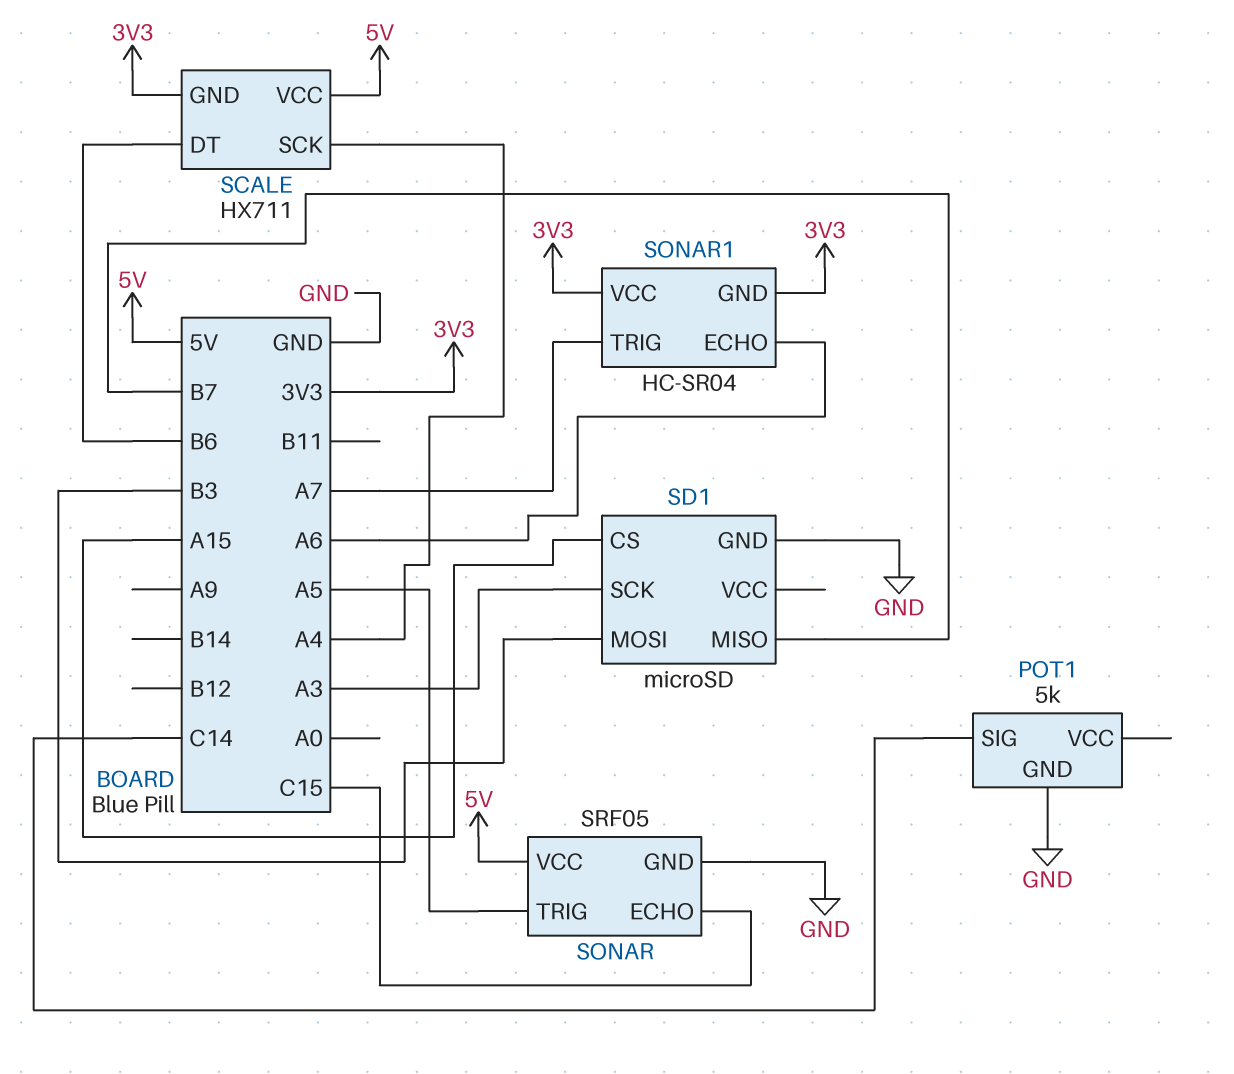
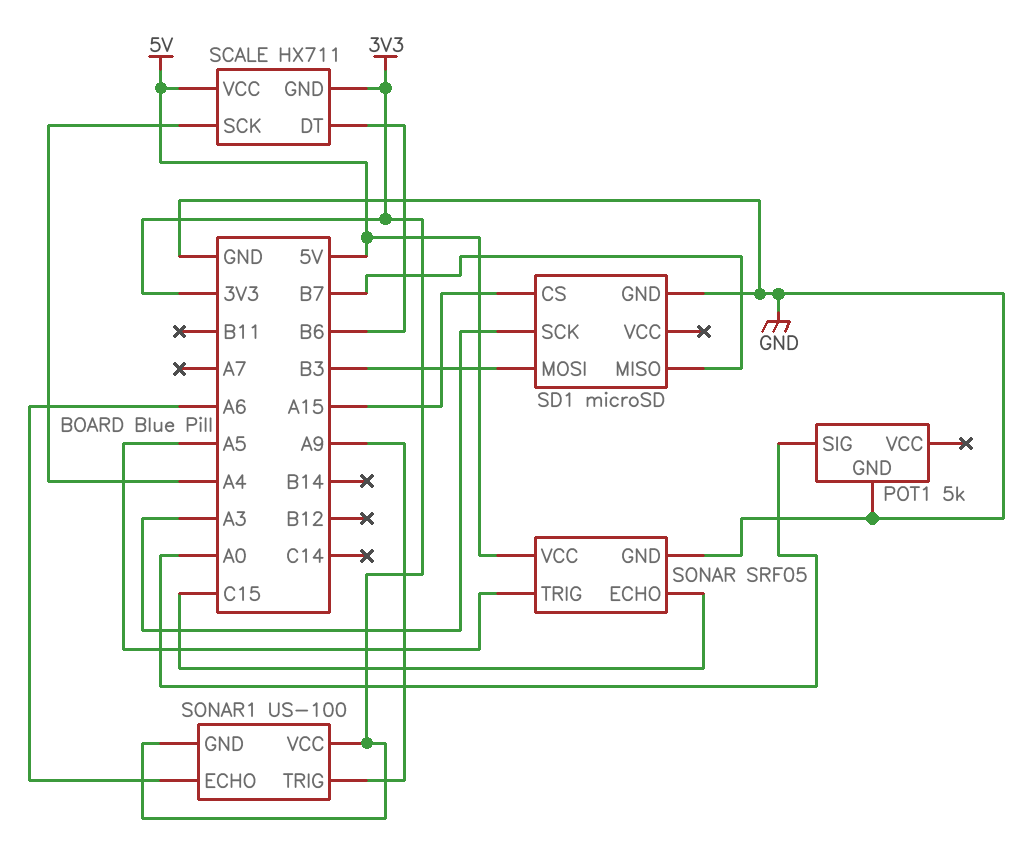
POT1 pin SIG: C14 -> A0
SONAR1: HC-SR04 -> US-100
SONAR1 pin TRIG: A7 -> A9

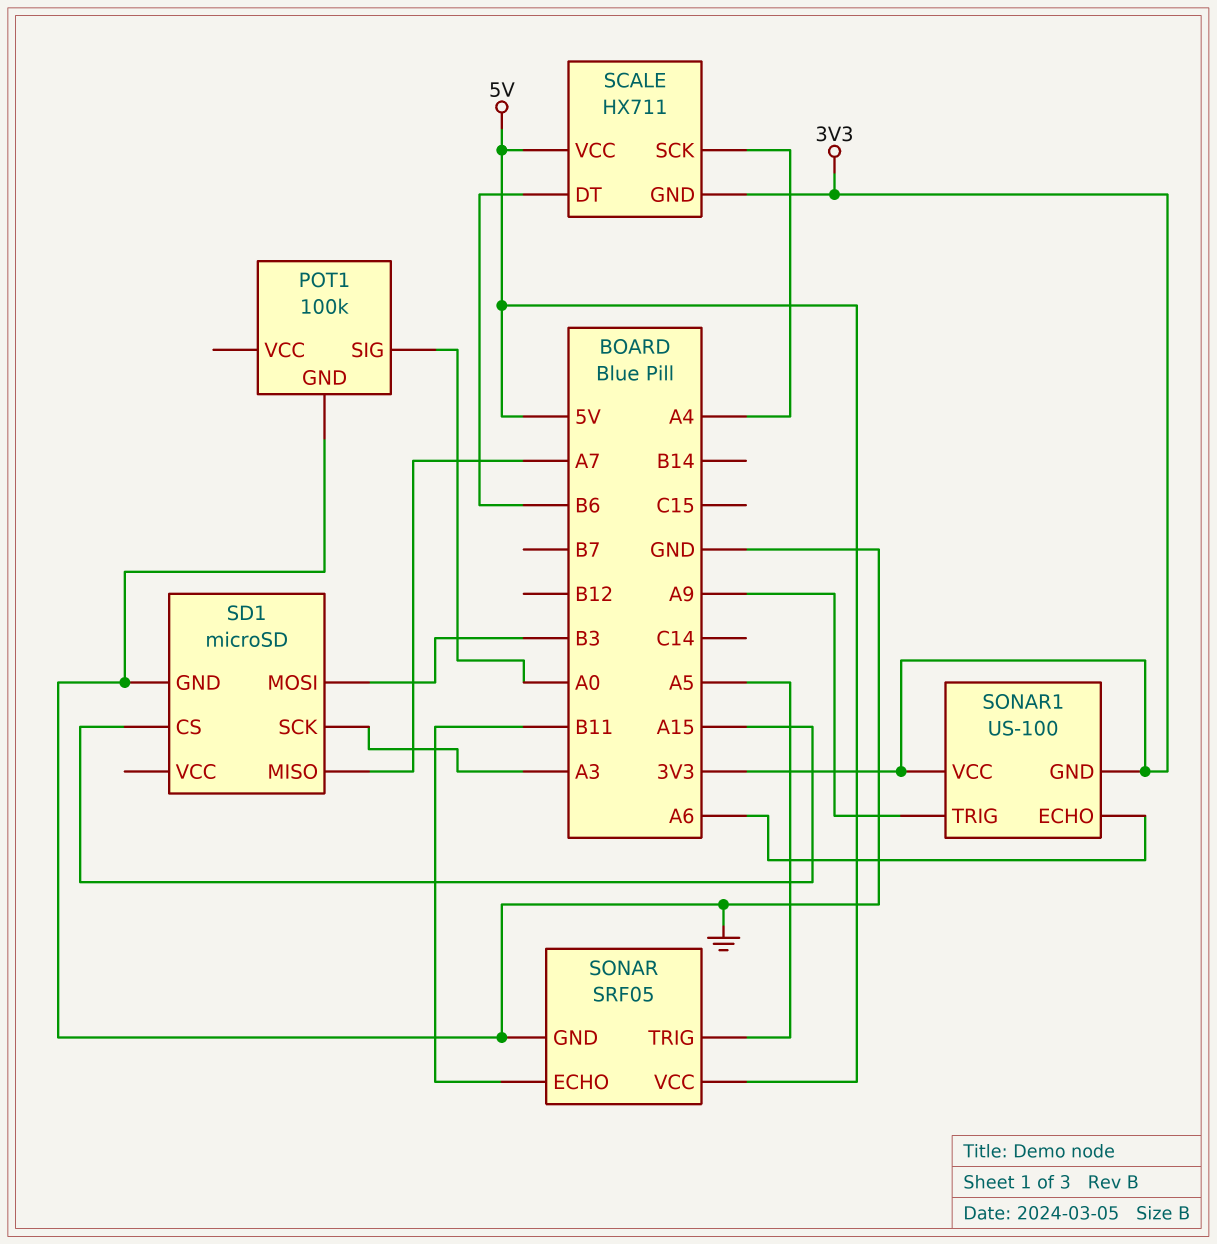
POT1: 5k -> 100k
SD1 pin MISO: B7 -> A7
SONAR pin ECHO: C15 -> B11

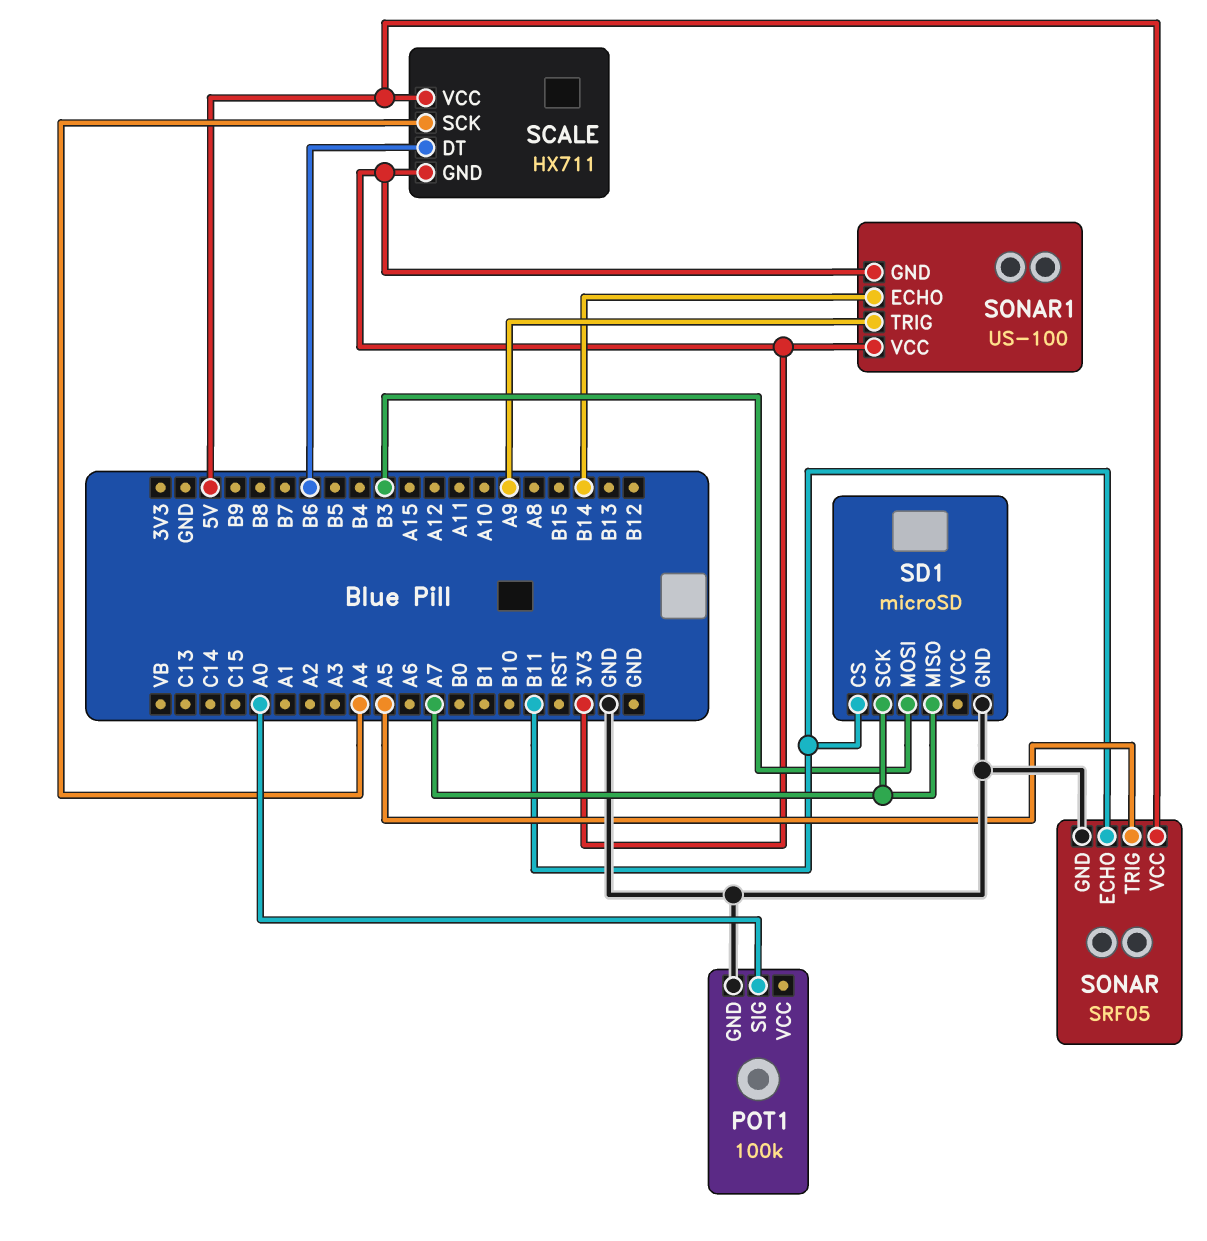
SD1 pin CS: A15 -> B11
SD1 pin SCK: A3 -> A7
SONAR1 pin ECHO: A6 -> B14

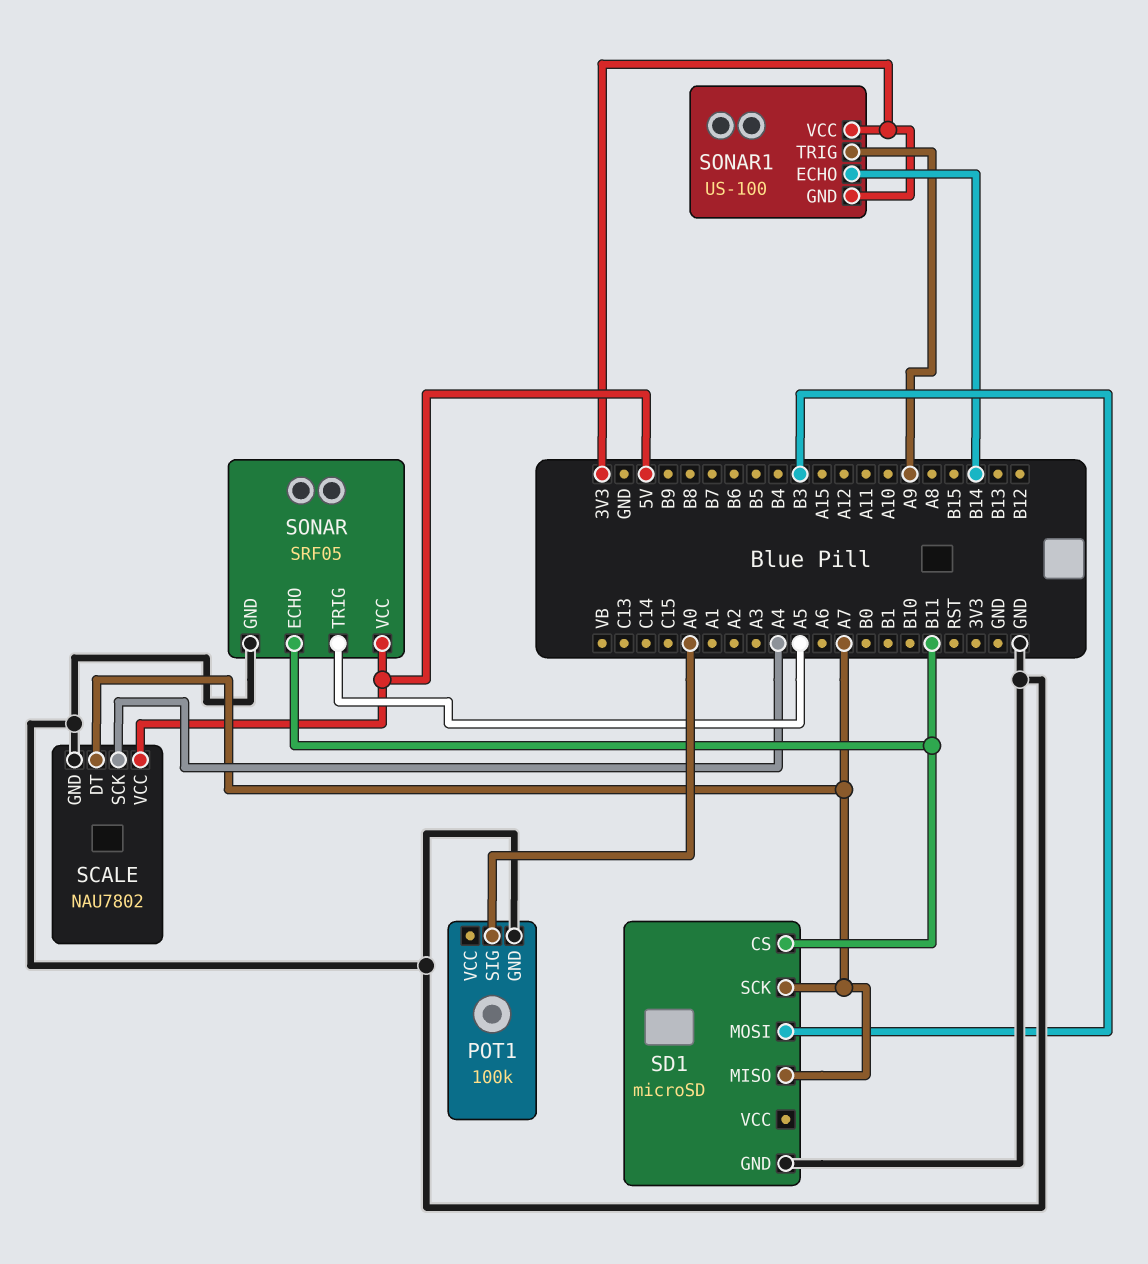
SCALE: HX711 -> NAU7802
SCALE pin DT: B6 -> A7
SCALE pin GND: 3V3 -> GND

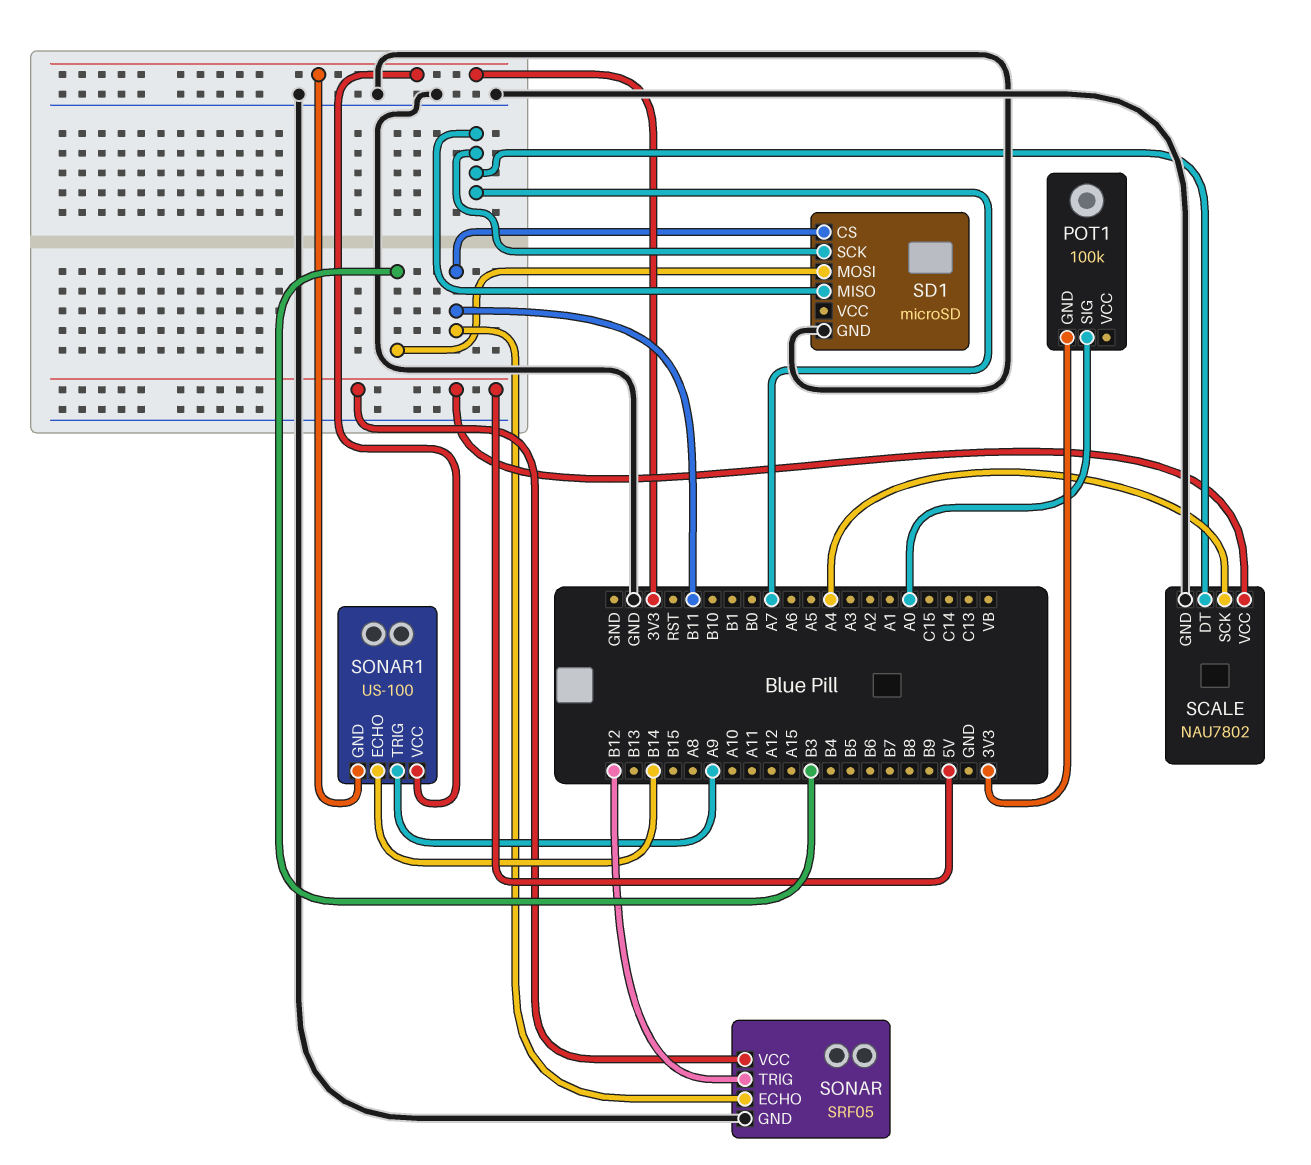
POT1 pin GND: GND -> 3V3
SONAR pin TRIG: A5 -> B12

